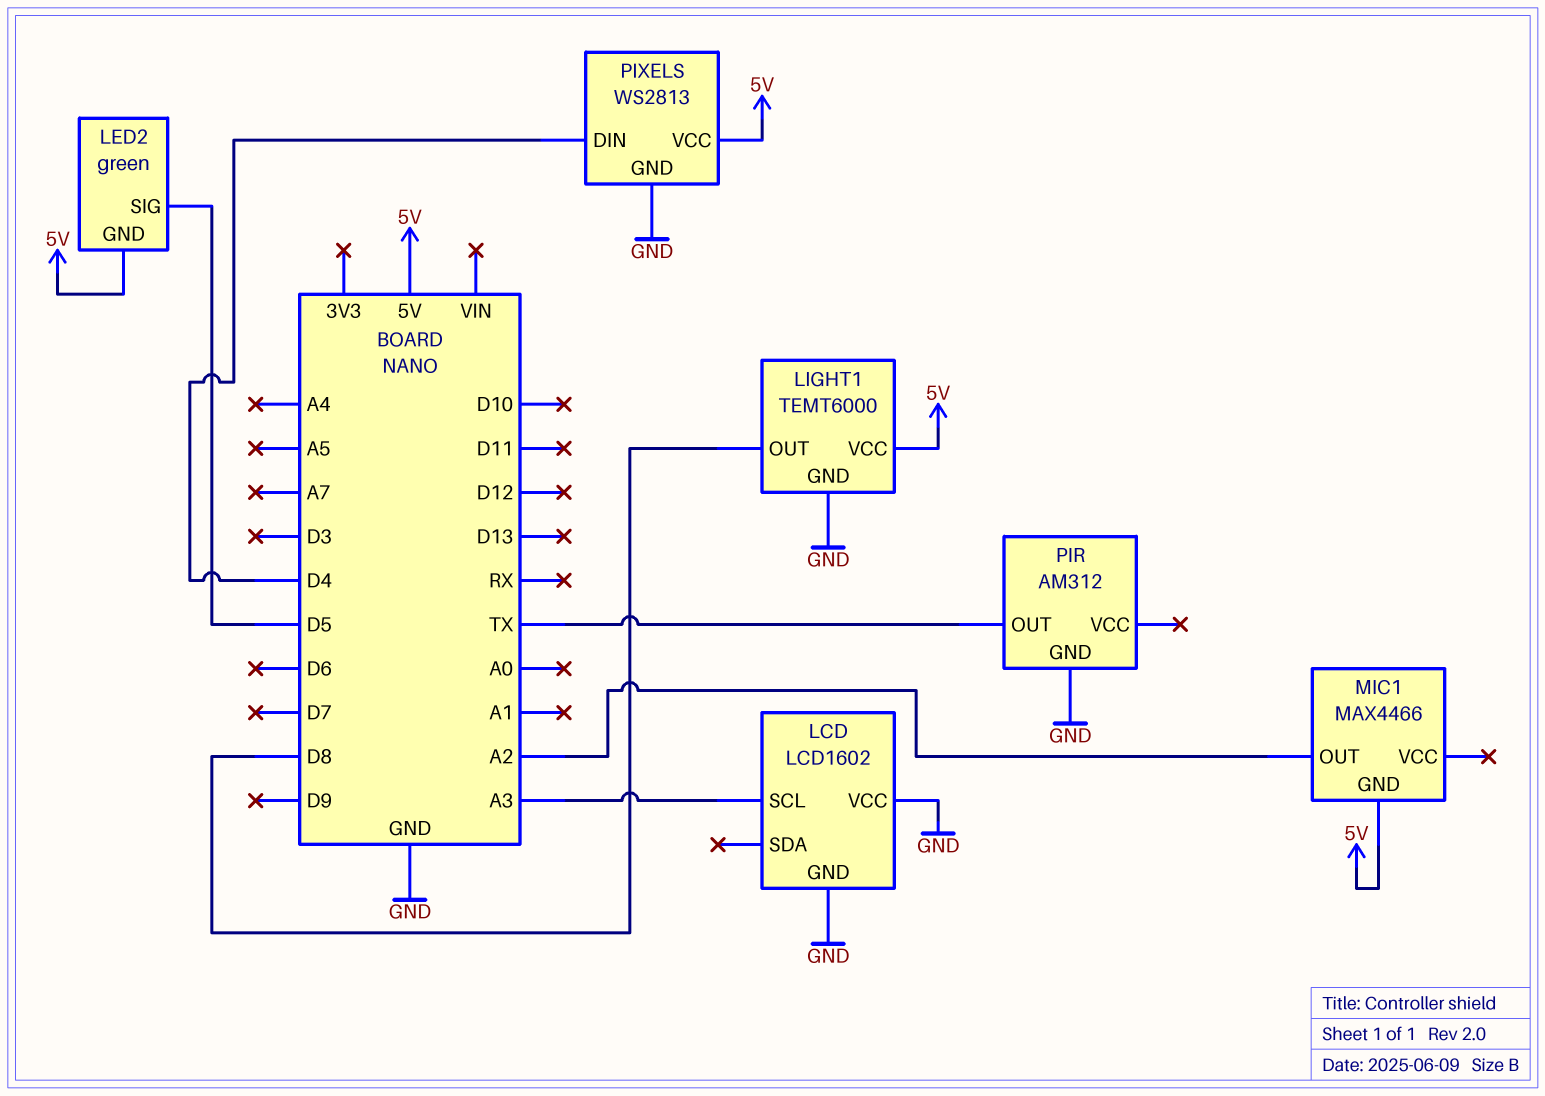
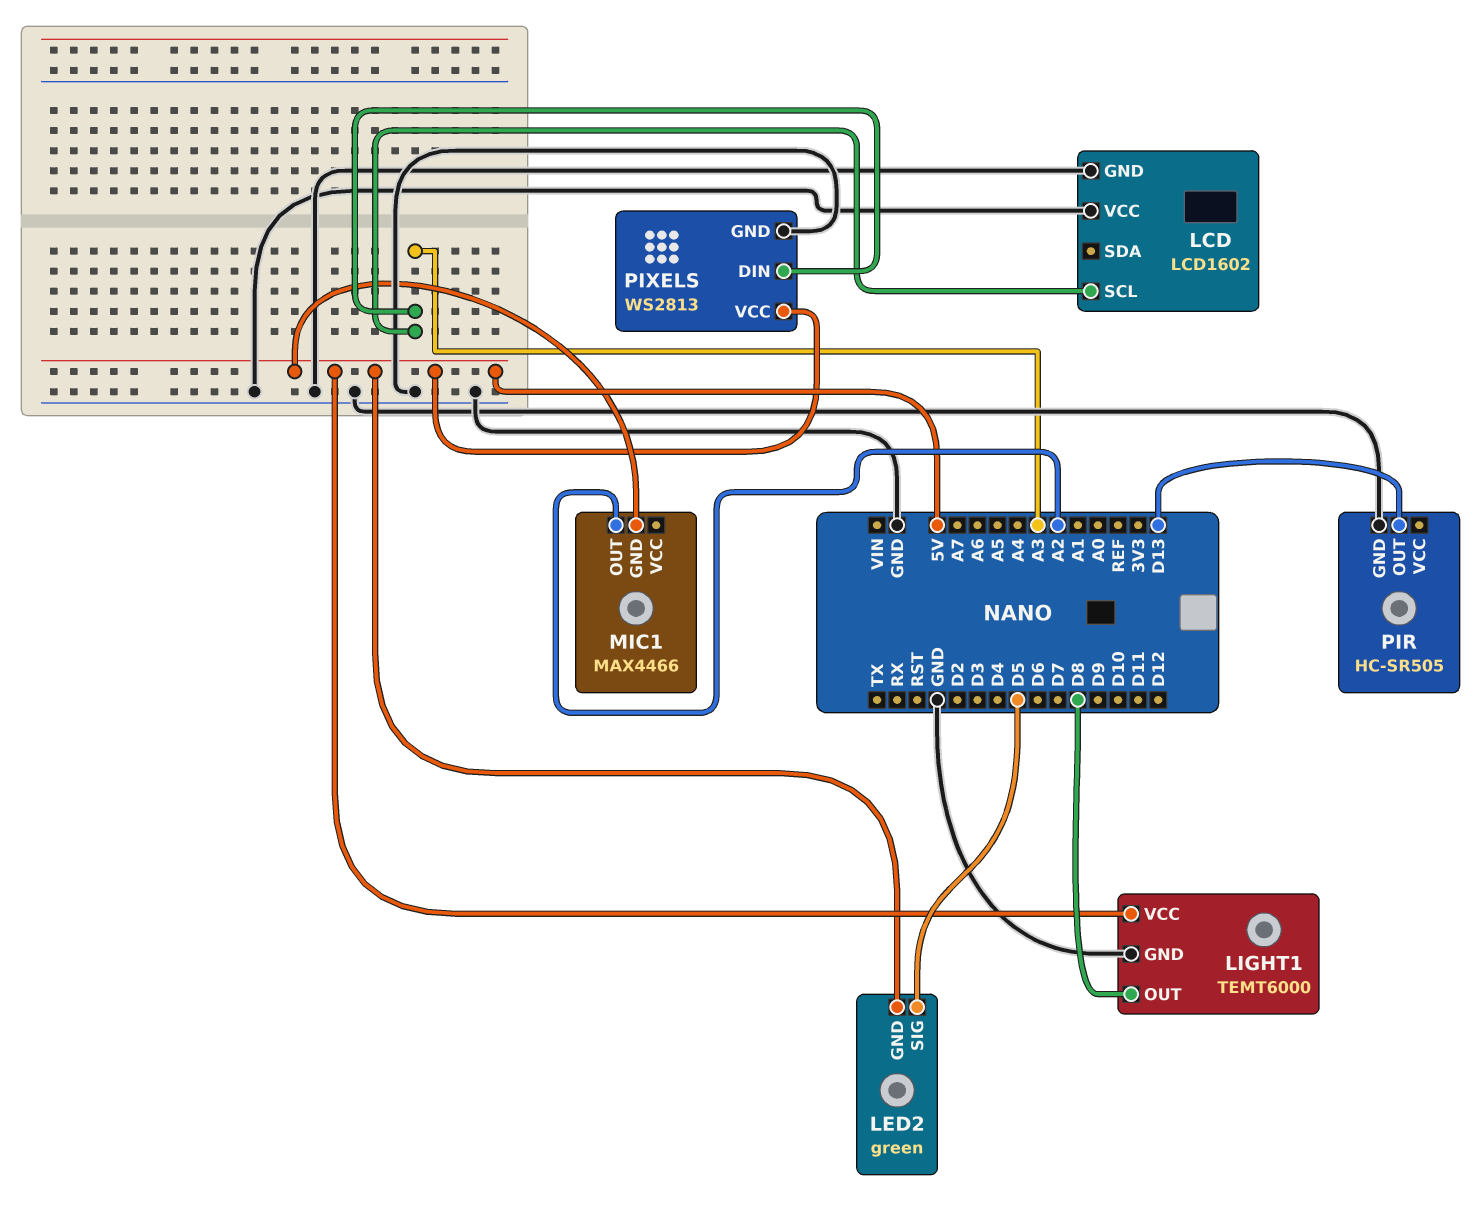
PIR: AM312 -> HC-SR505
PIR pin OUT: TX -> D13
PIXELS pin DIN: D4 -> A3

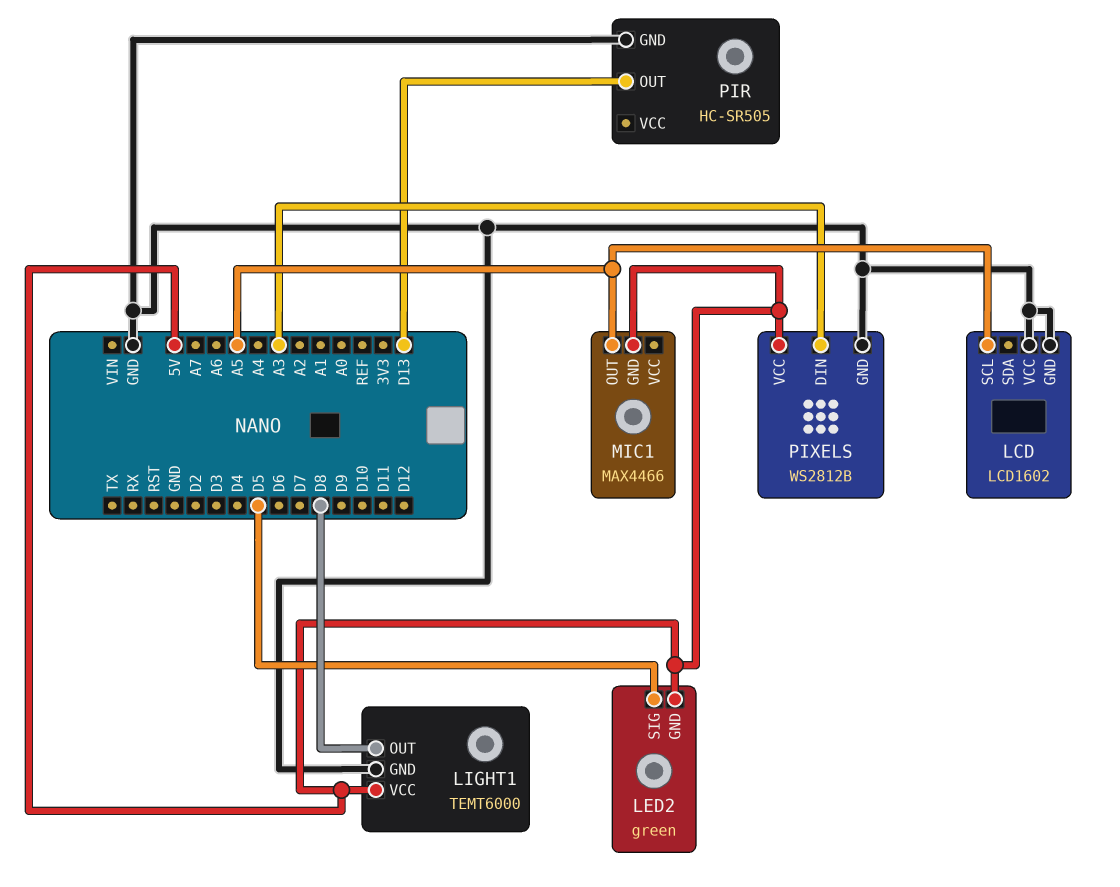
LCD pin SCL: A3 -> A5
MIC1 pin OUT: A2 -> A5
PIXELS: WS2813 -> WS2812B

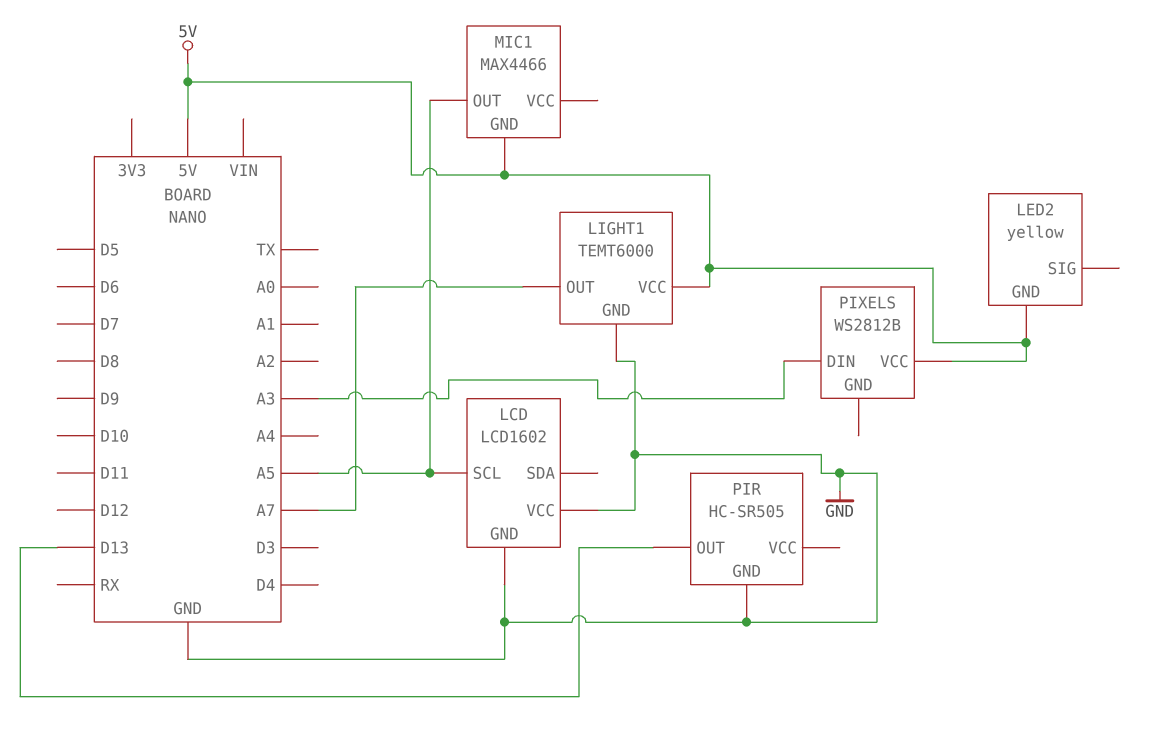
LED2: green -> yellow
LED2 pin SIG: D5 -> none
LIGHT1 pin OUT: D8 -> A7
PIXELS pin GND: GND -> none

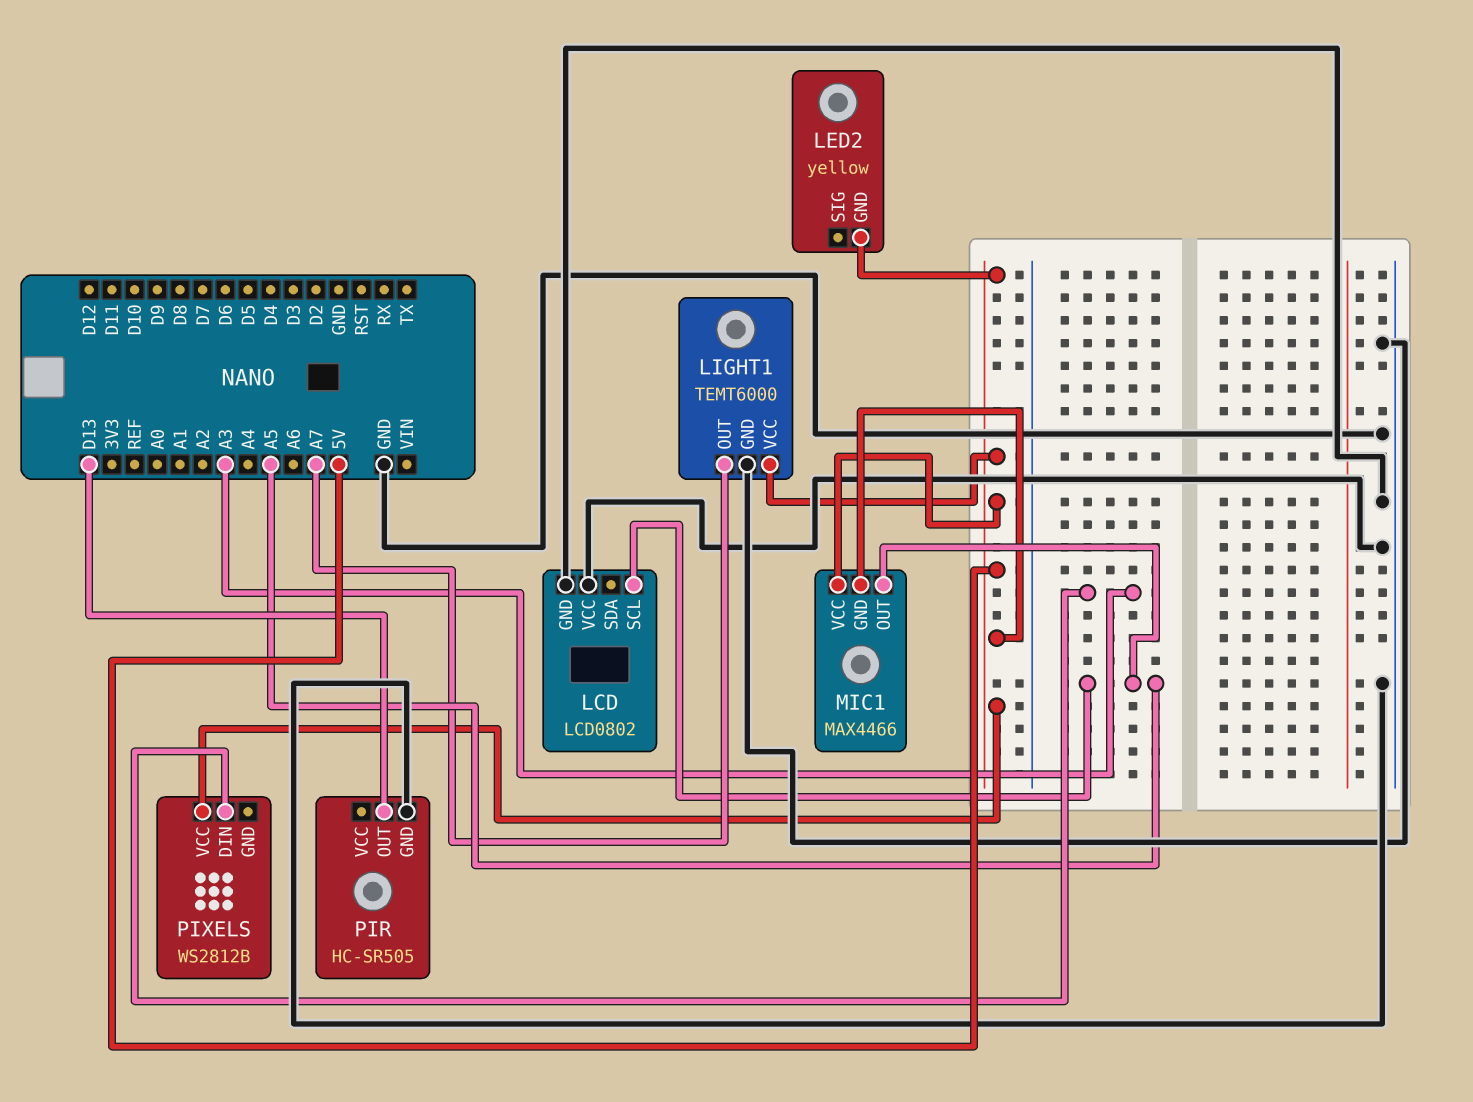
LCD: LCD1602 -> LCD0802
MIC1 pin VCC: none -> 5V

